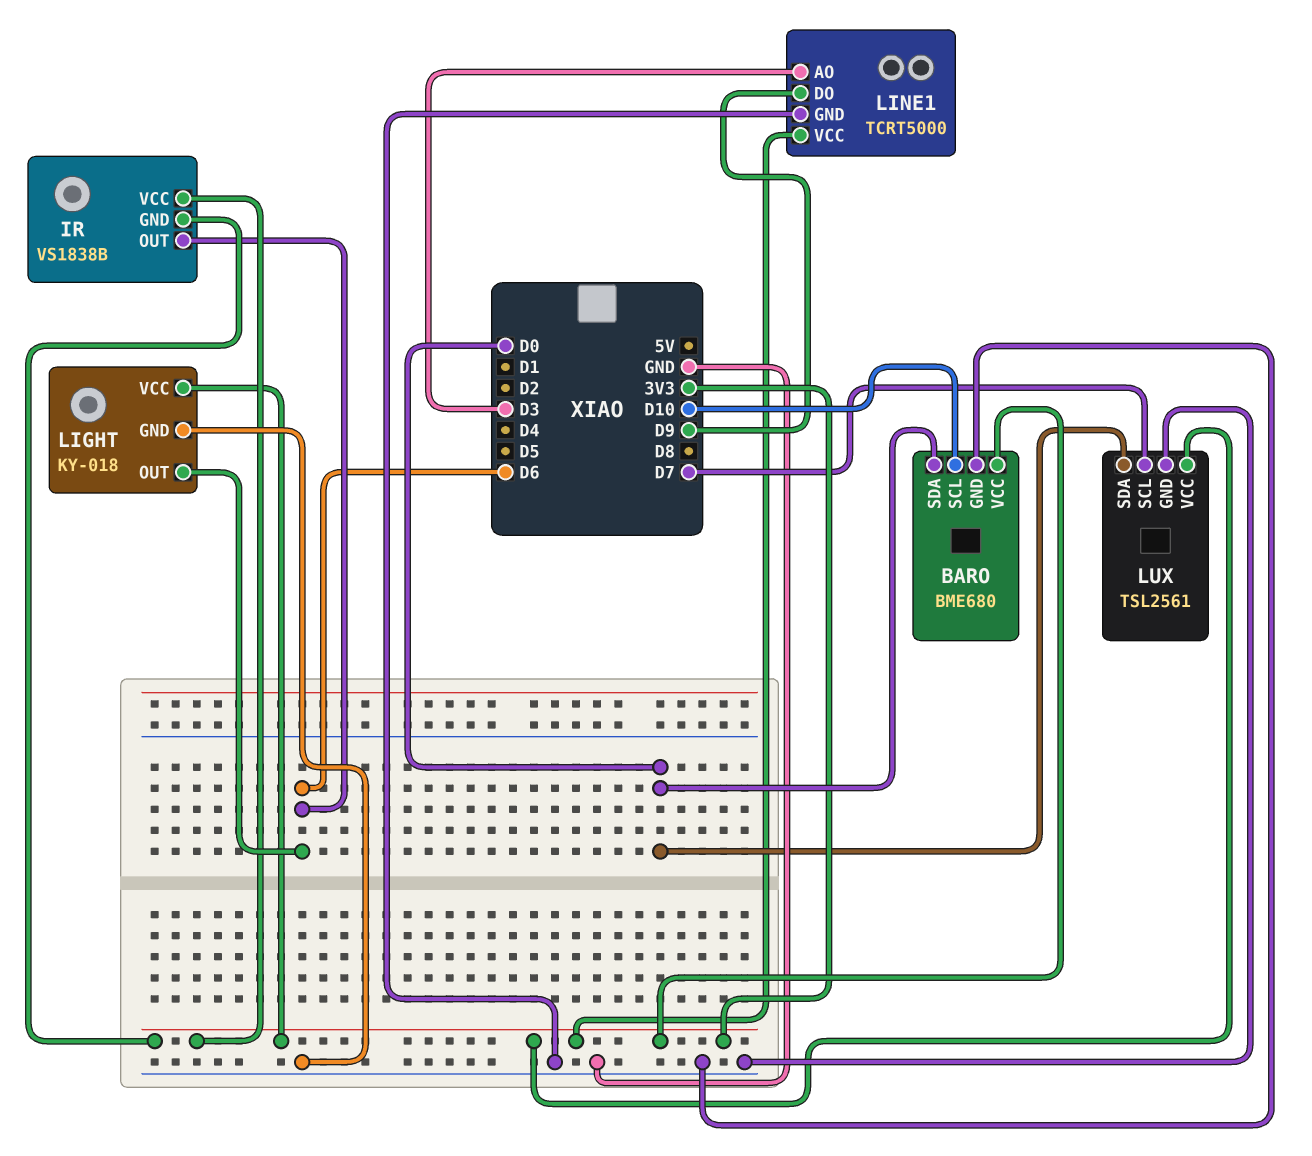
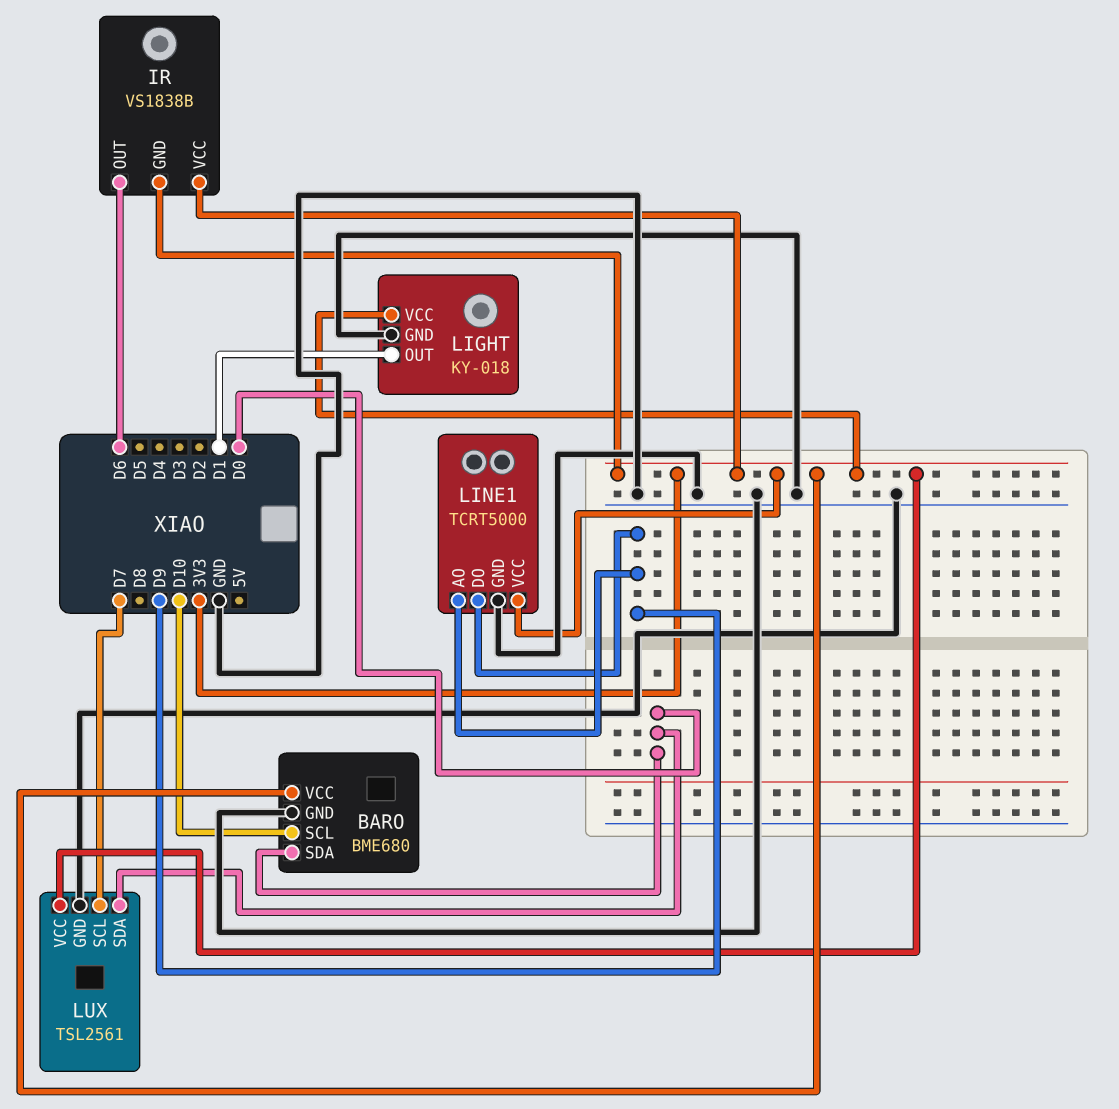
LIGHT pin OUT: D6 -> D1
LINE1 pin AO: D3 -> D9

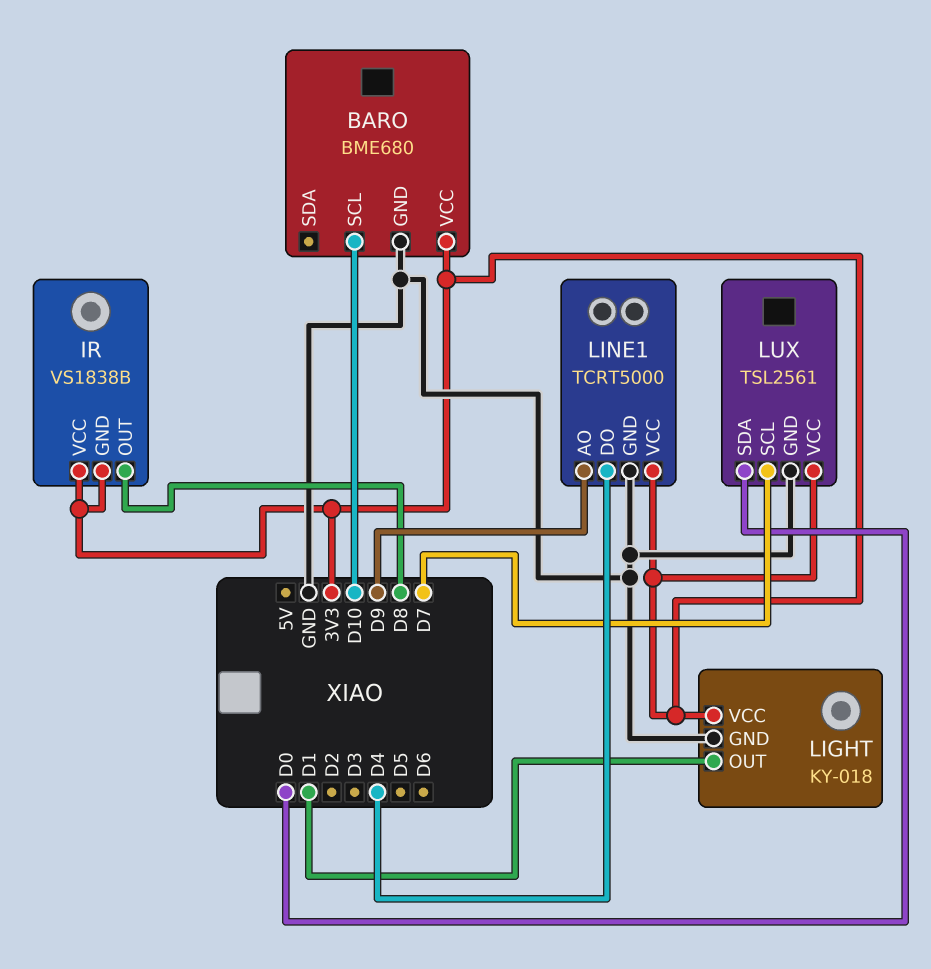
BARO pin SDA: D0 -> none
IR pin OUT: D6 -> D8
LINE1 pin DO: D9 -> D4

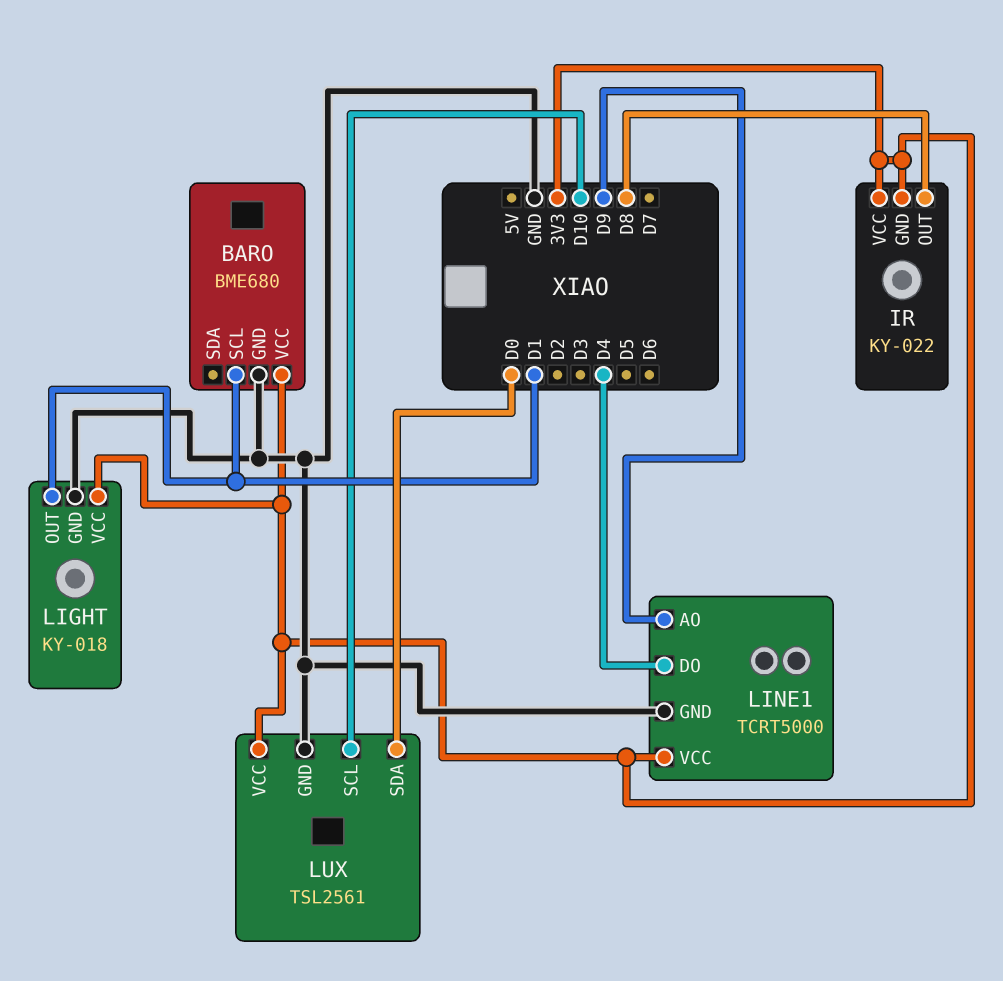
BARO pin SCL: D10 -> D1
IR: VS1838B -> KY-022
LUX pin SCL: D7 -> D10

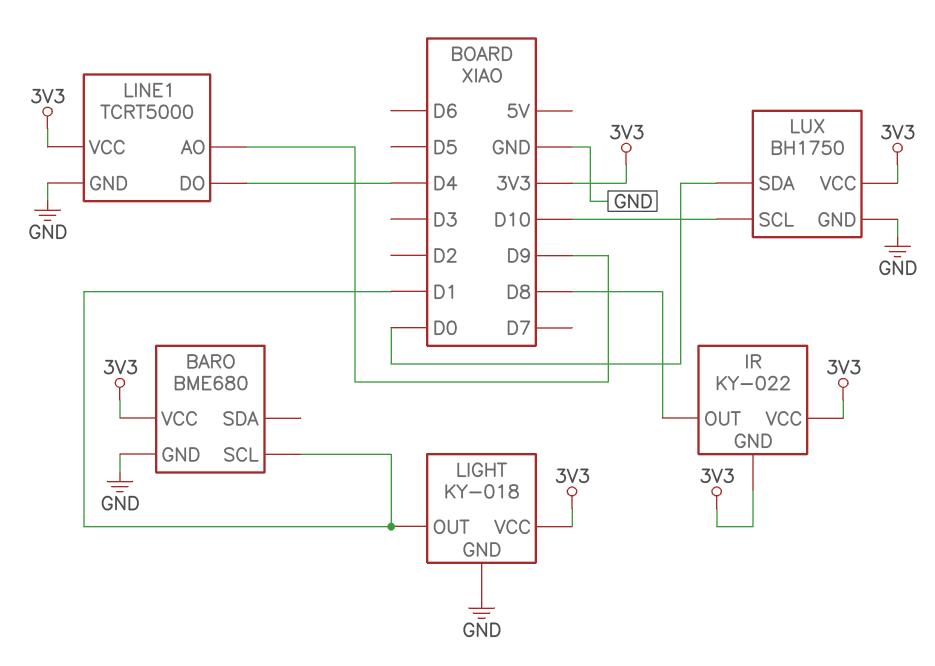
LUX: TSL2561 -> BH1750

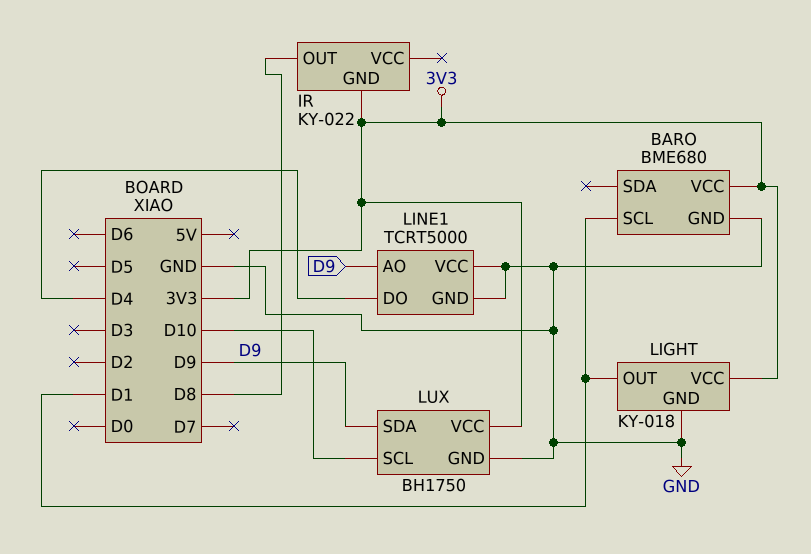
IR pin VCC: 3V3 -> none
LINE1 pin VCC: 3V3 -> GND
LUX pin SDA: D0 -> D9

